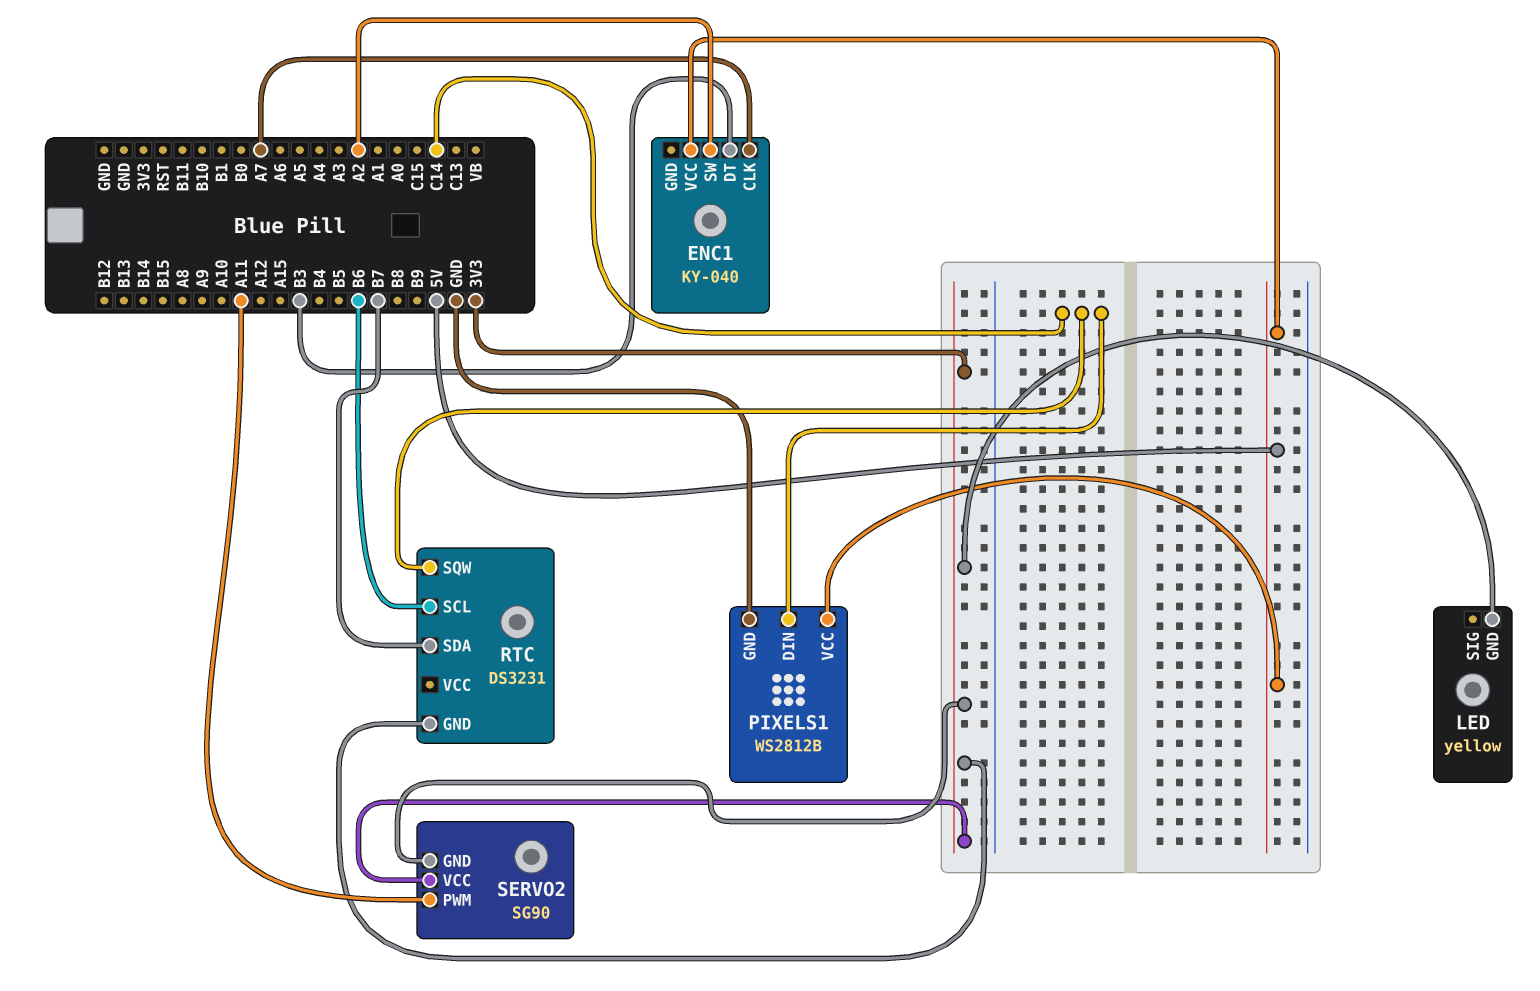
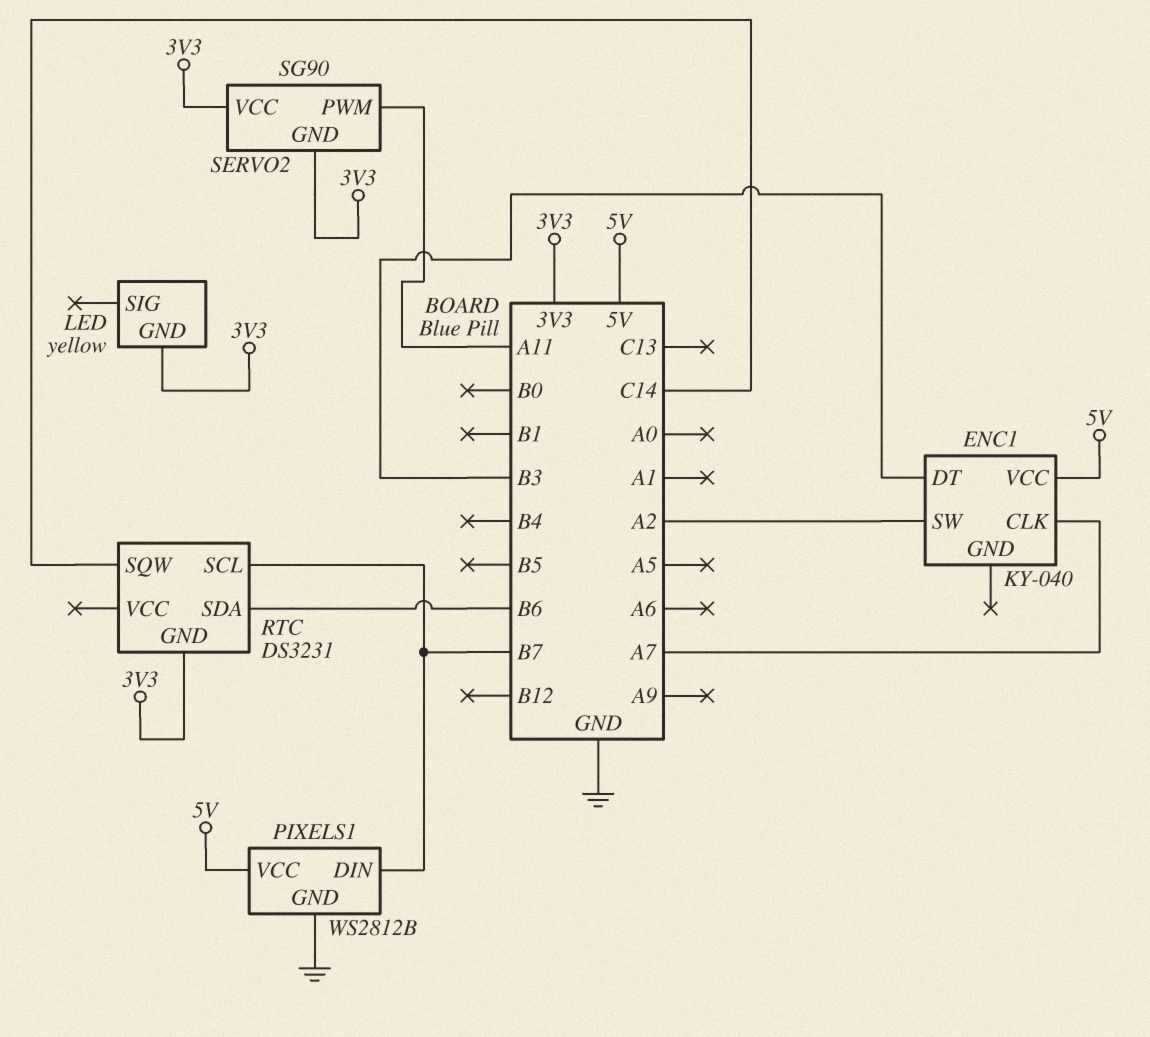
PIXELS1 pin DIN: C14 -> B7
RTC pin SCL: B6 -> B7
RTC pin SDA: B7 -> B6

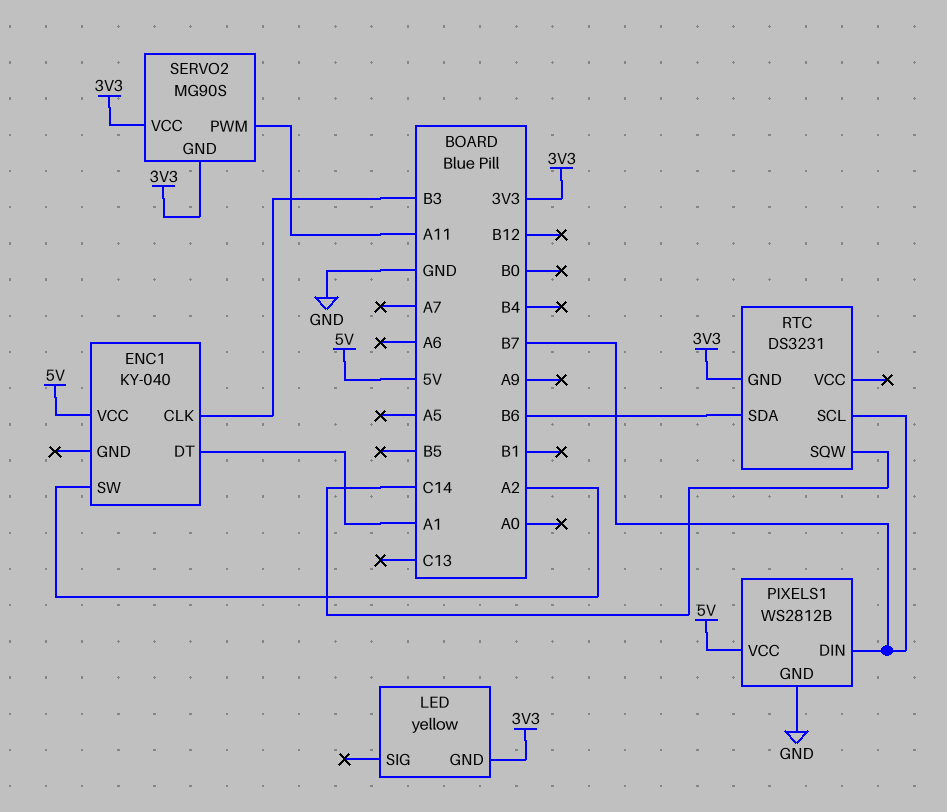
ENC1 pin CLK: A7 -> B3
ENC1 pin DT: B3 -> A1
SERVO2: SG90 -> MG90S

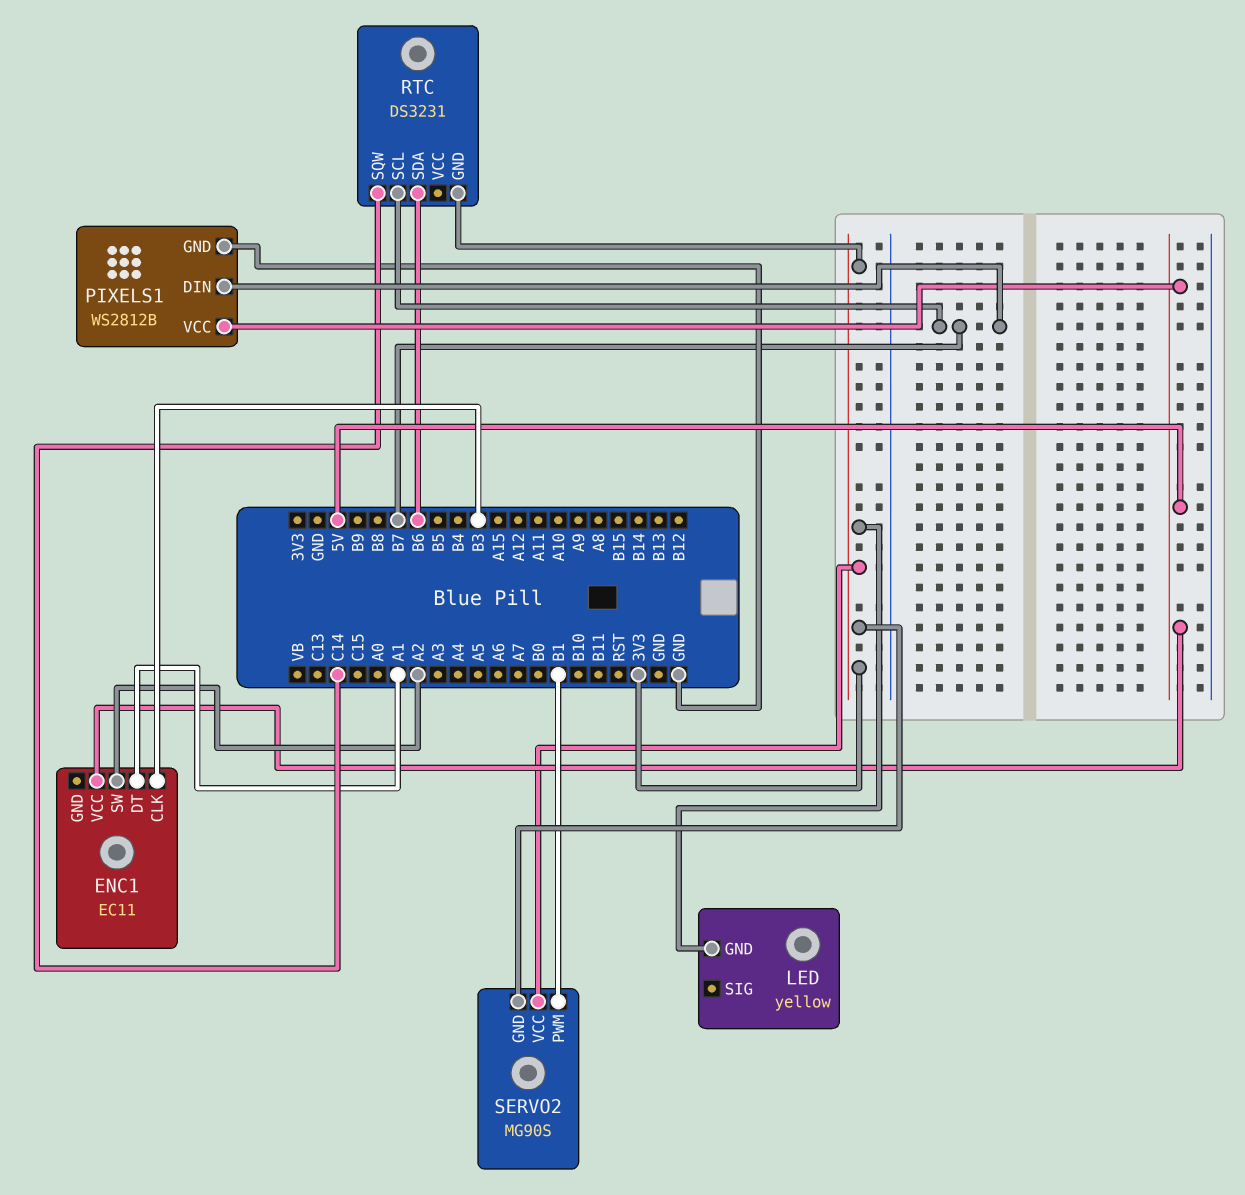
ENC1: KY-040 -> EC11
SERVO2 pin PWM: A11 -> B1

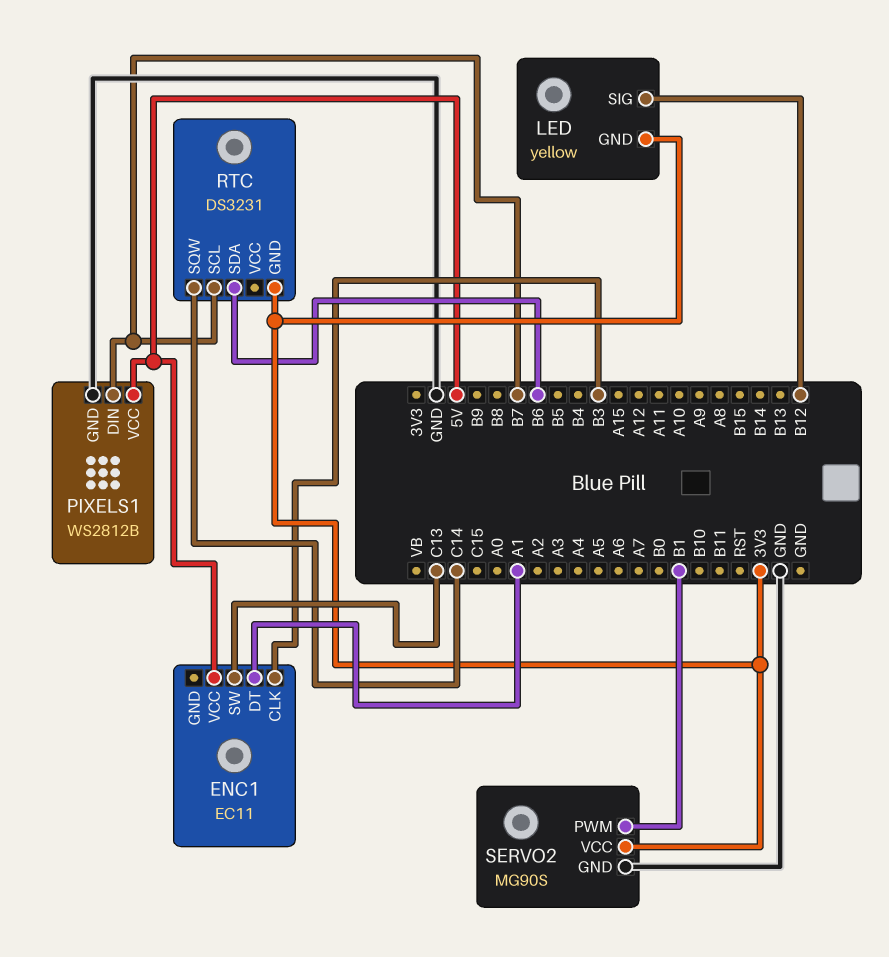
ENC1 pin SW: A2 -> C13
LED pin SIG: none -> B12
SERVO2 pin GND: 3V3 -> GND

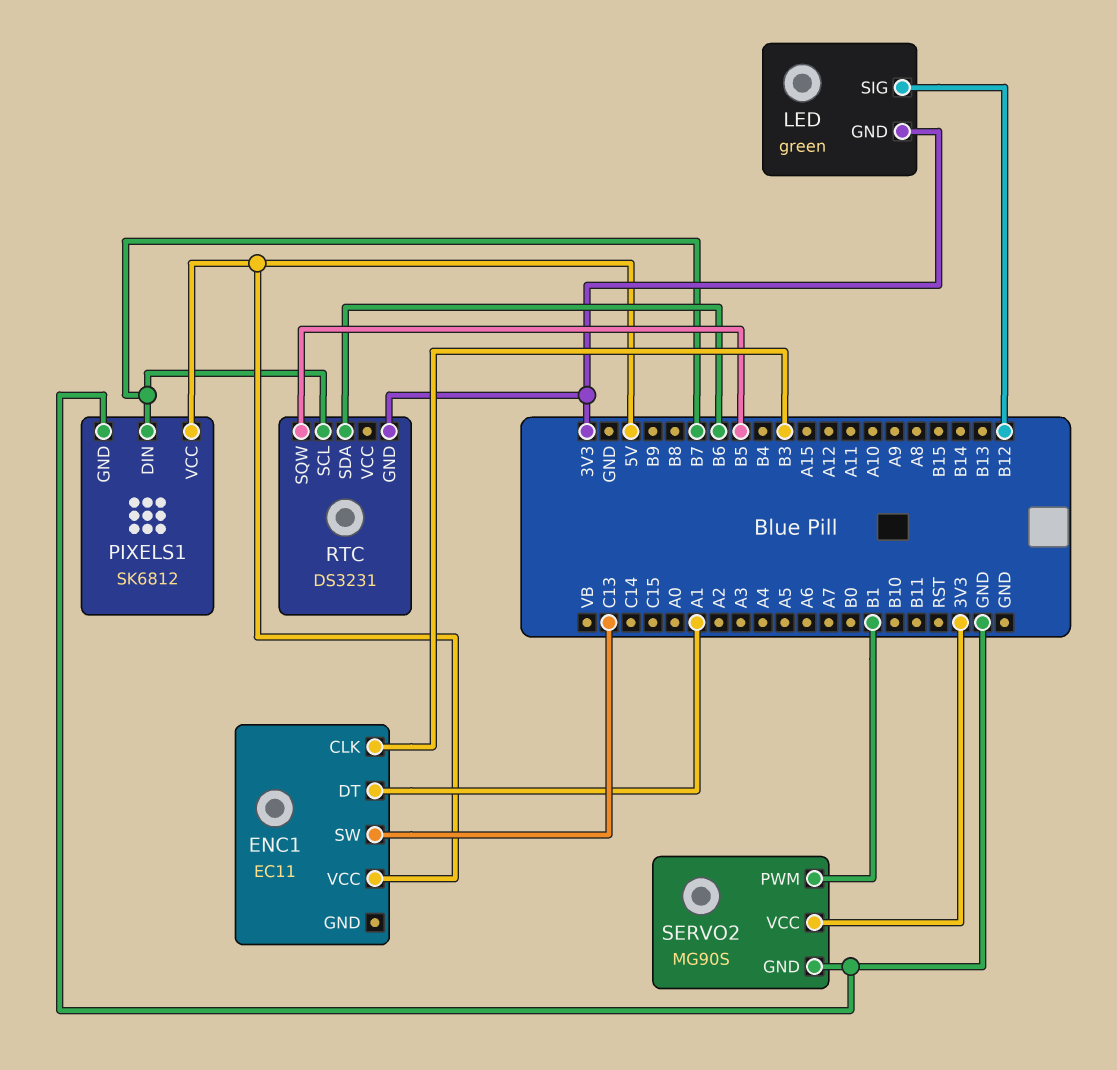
LED: yellow -> green
PIXELS1: WS2812B -> SK6812
RTC pin SQW: C14 -> B5

